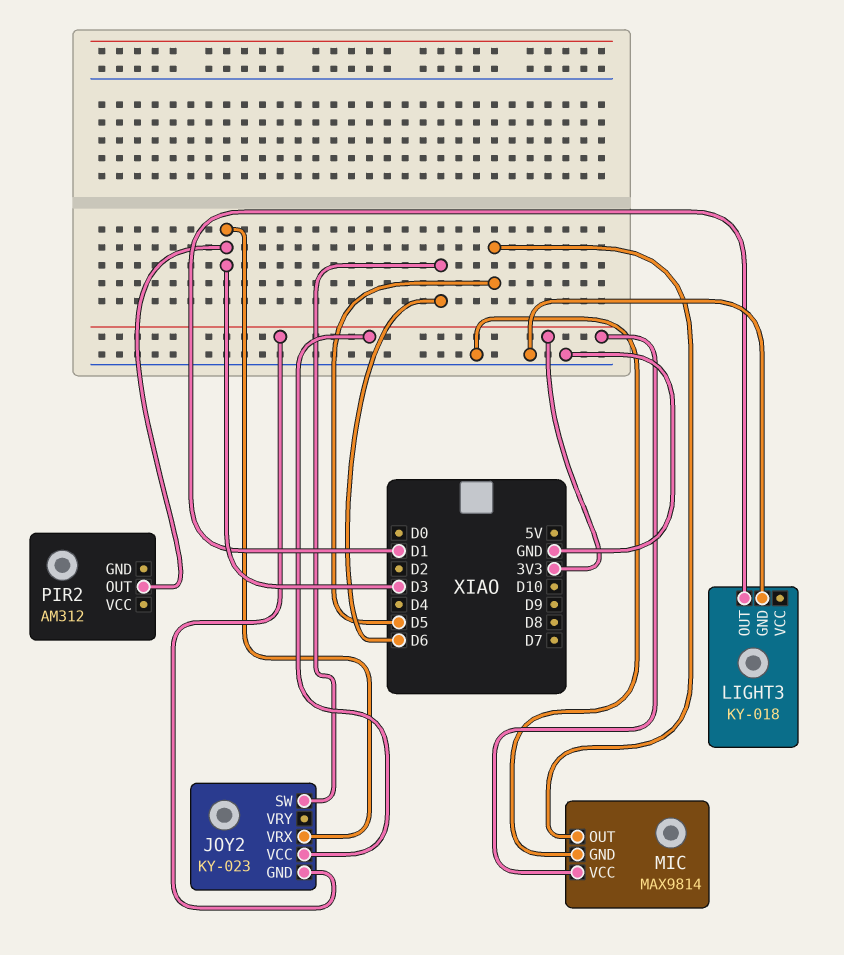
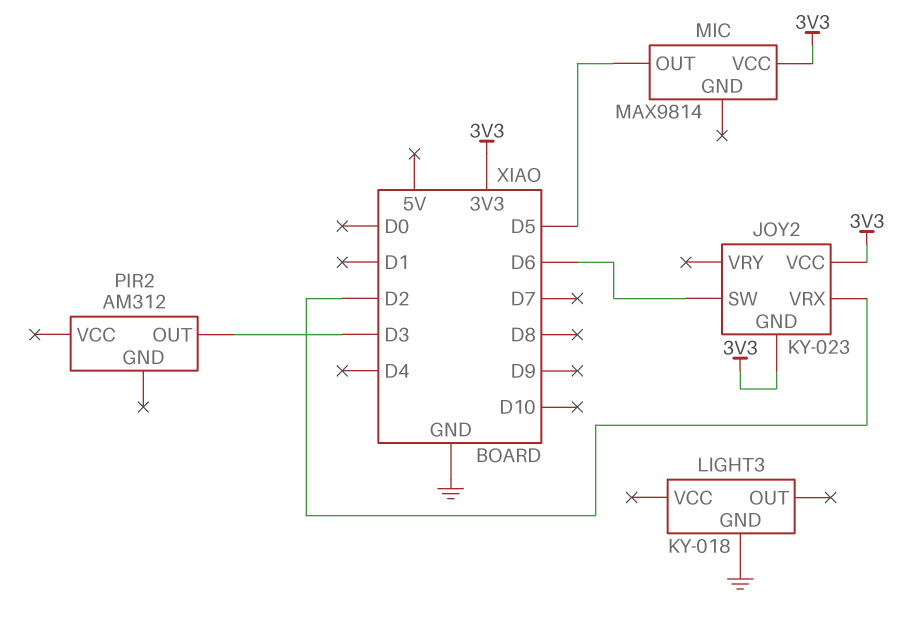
JOY2 pin VRX: D3 -> D2
LIGHT3 pin OUT: D1 -> none
MIC pin GND: GND -> none

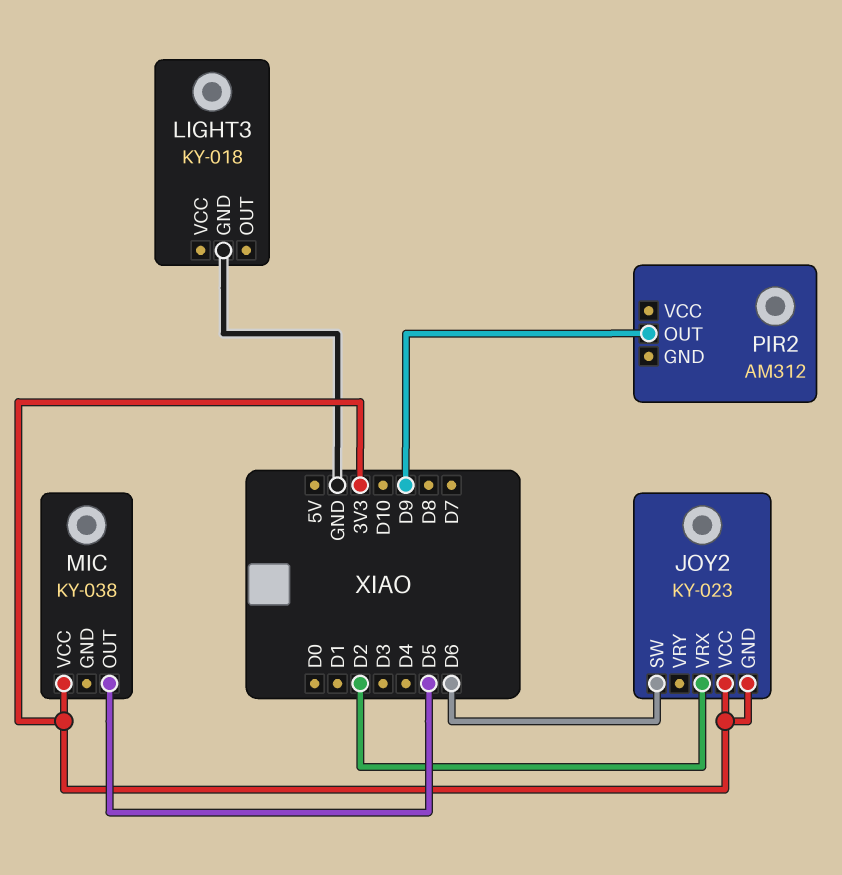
MIC: MAX9814 -> KY-038
PIR2 pin OUT: D3 -> D9

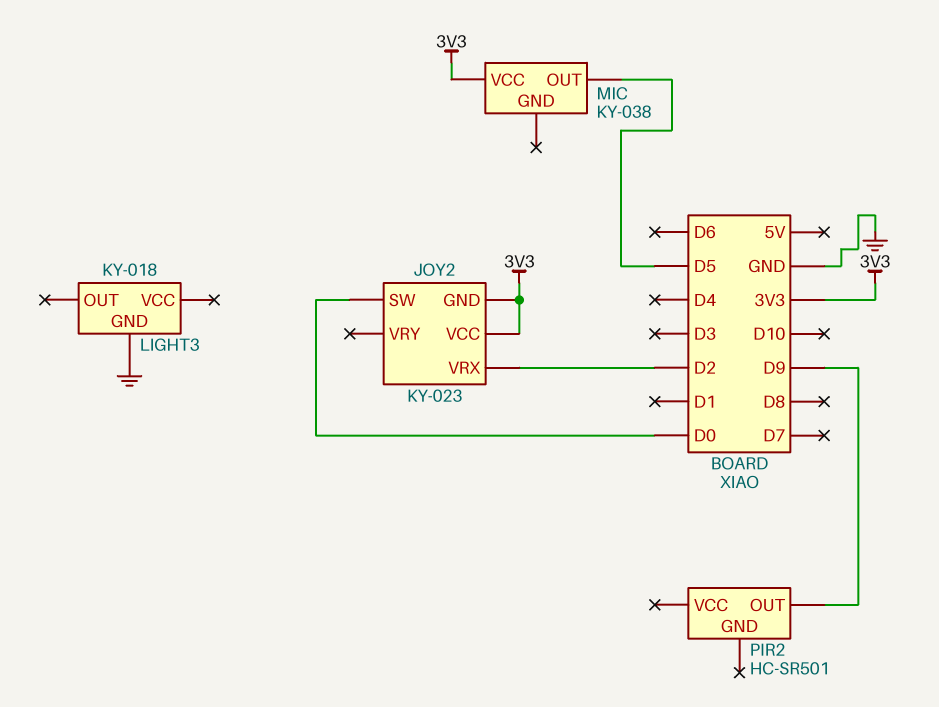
JOY2 pin SW: D6 -> D0
PIR2: AM312 -> HC-SR501

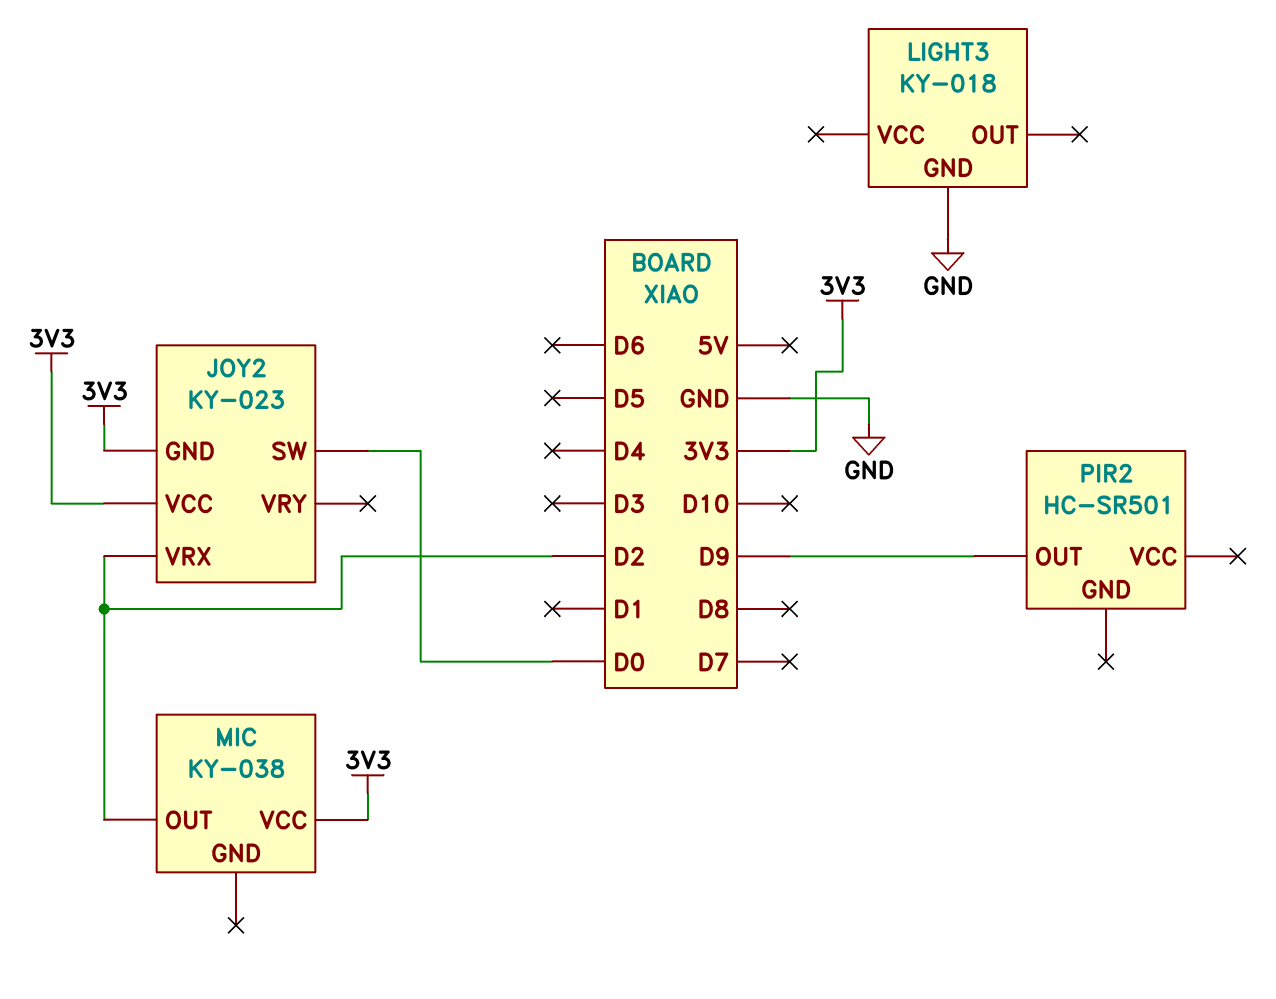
MIC pin OUT: D5 -> D2

